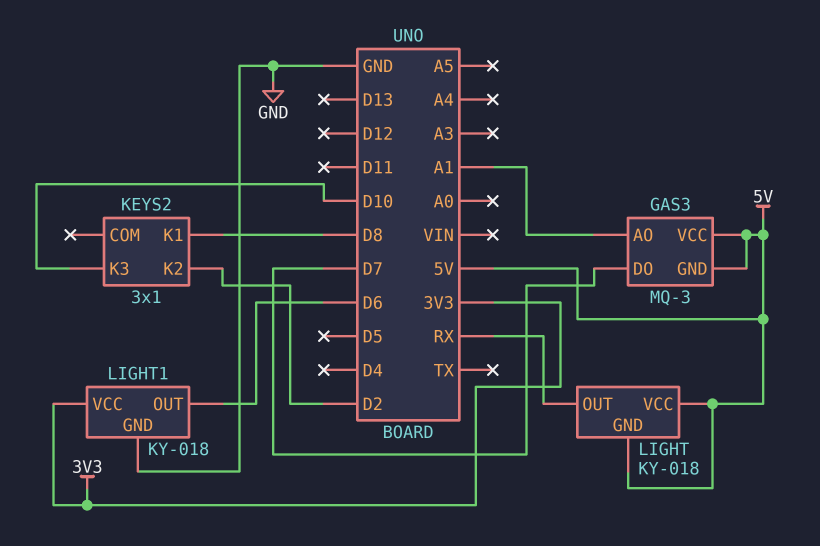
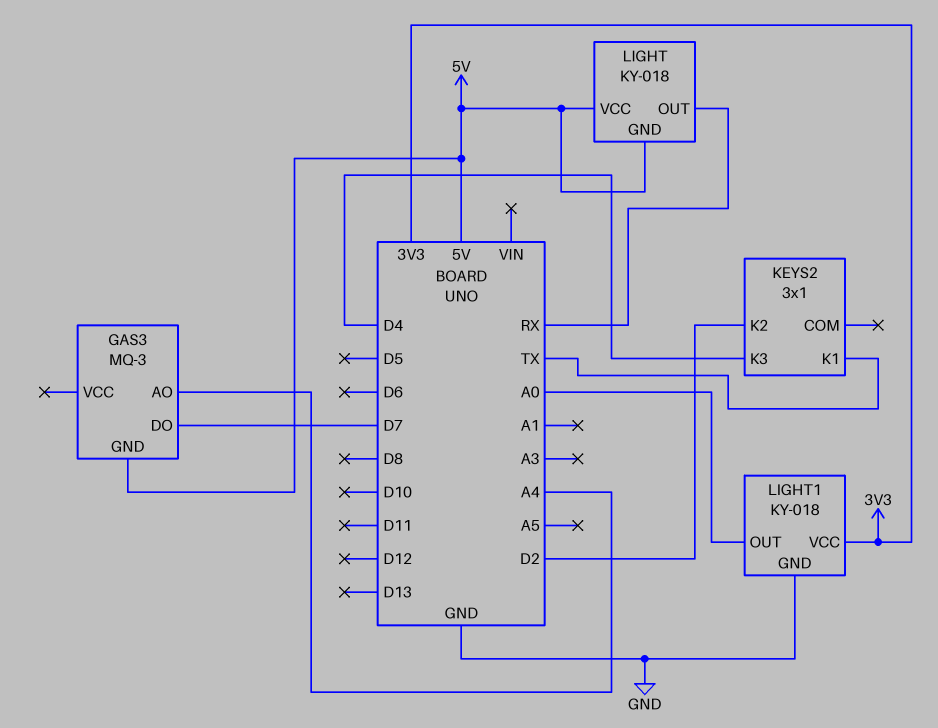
GAS3 pin AO: A1 -> A4
GAS3 pin VCC: 5V -> none
KEYS2 pin K1: D8 -> TX
KEYS2 pin K3: D10 -> D4
LIGHT1 pin OUT: D6 -> A0

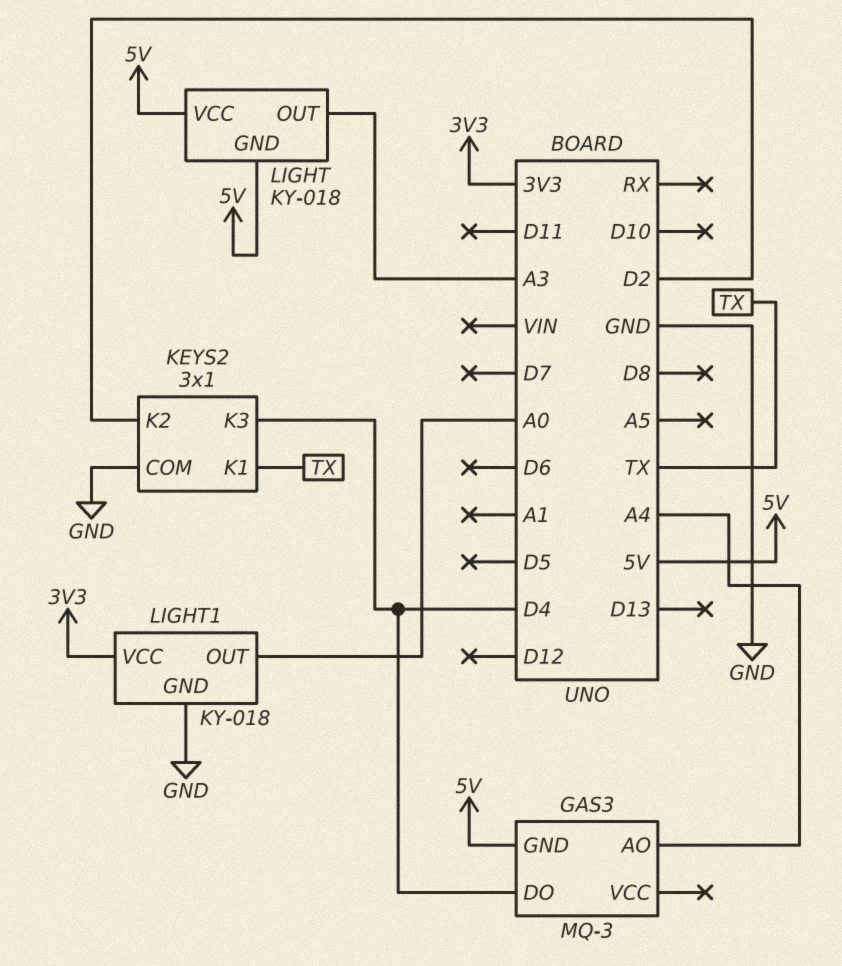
GAS3 pin DO: D7 -> D4
KEYS2 pin COM: none -> GND
LIGHT pin OUT: RX -> A3

